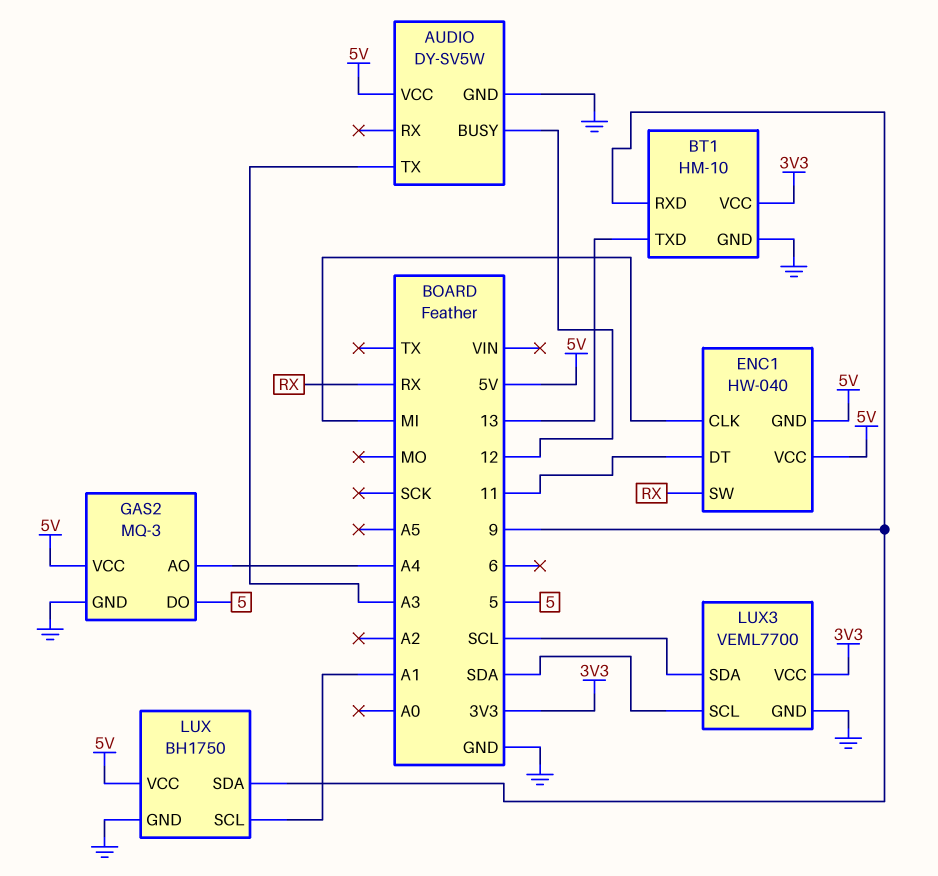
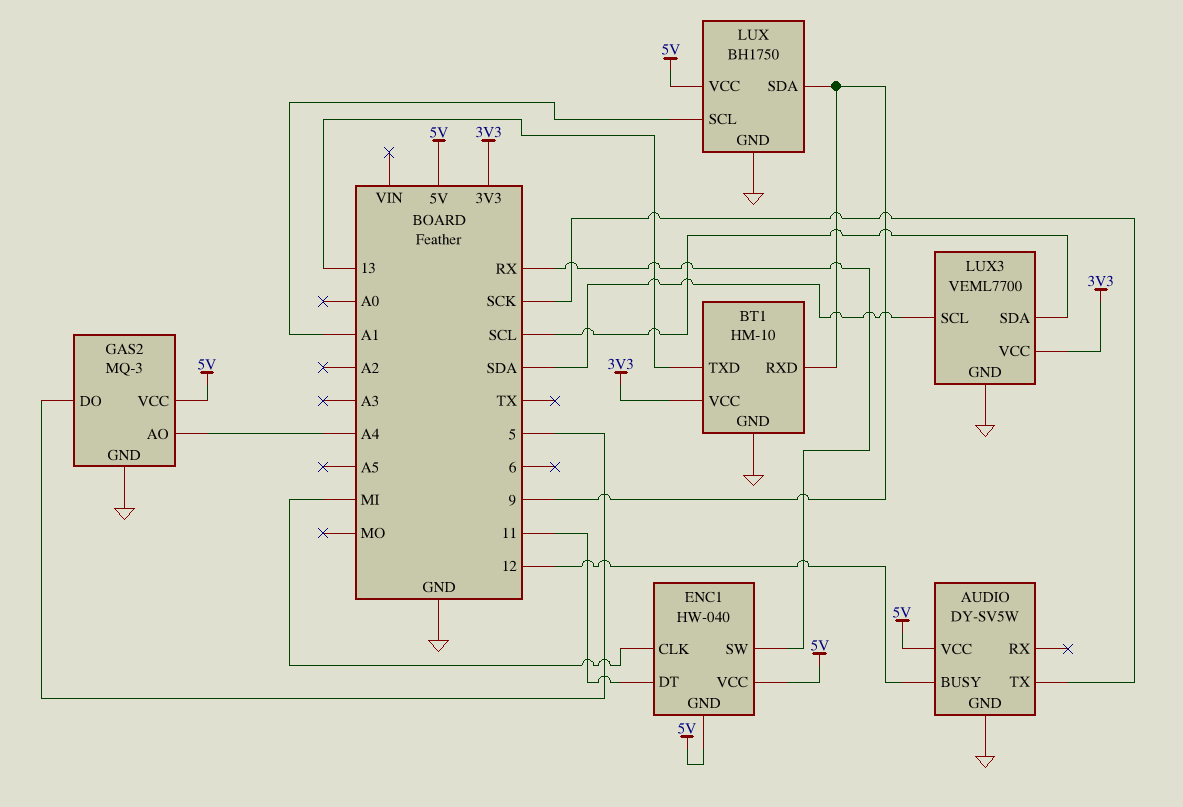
AUDIO pin TX: A3 -> SCK

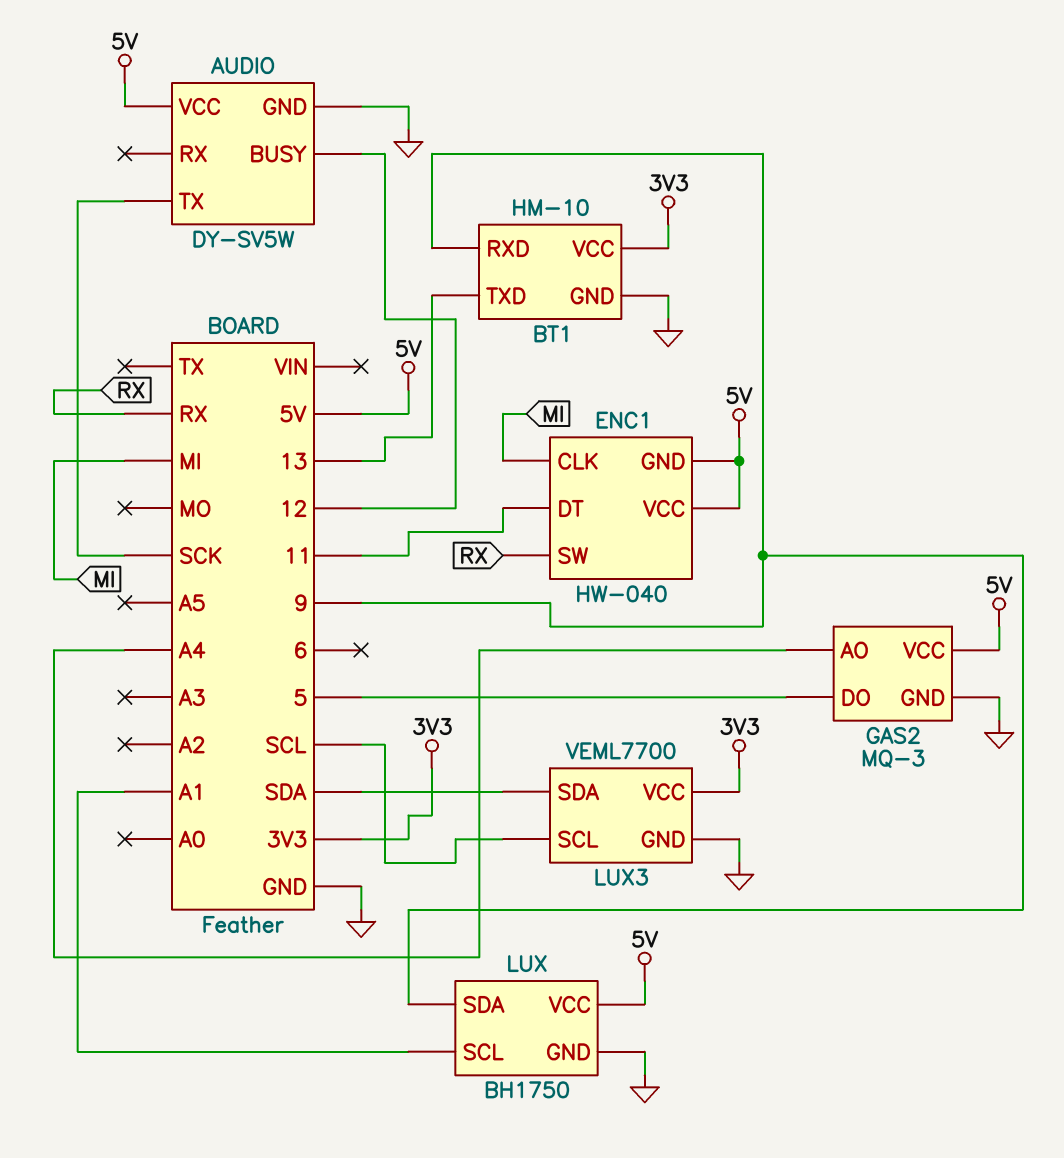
LUX3 pin SCL: SDA -> SCL
LUX3 pin SDA: SCL -> SDA

